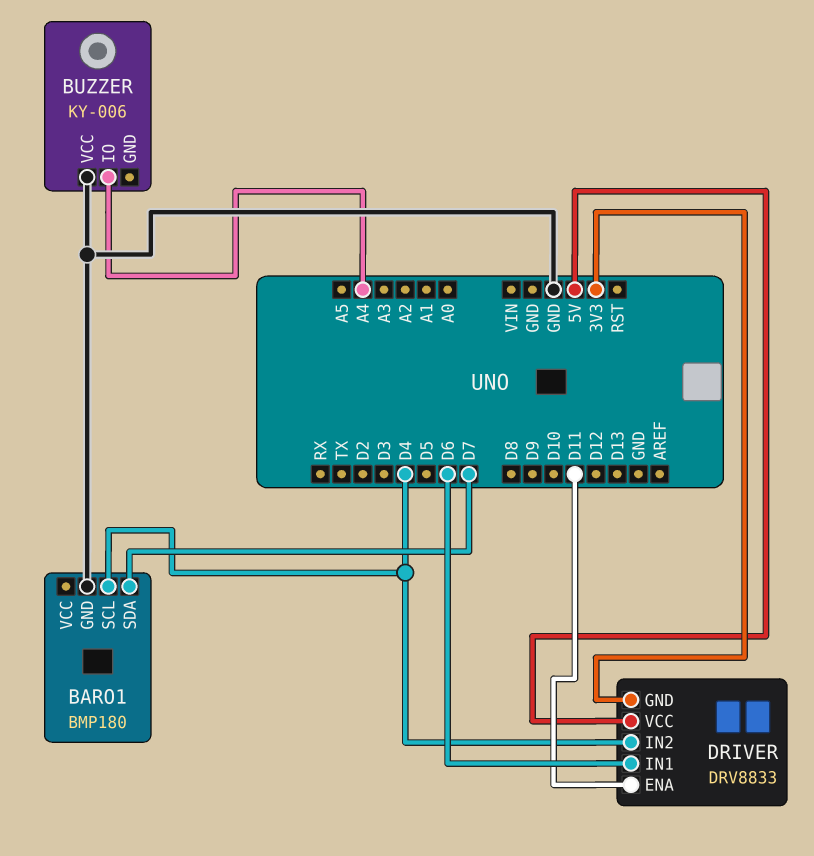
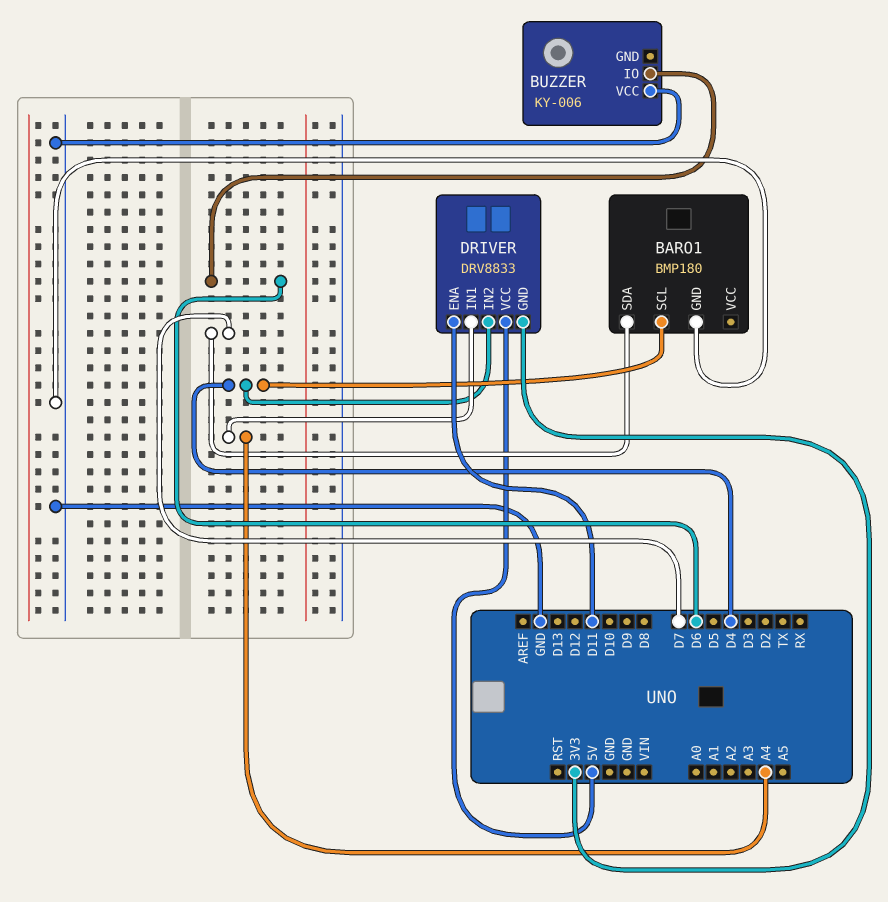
BUZZER pin IO: A4 -> D6
DRIVER pin IN1: D6 -> A4

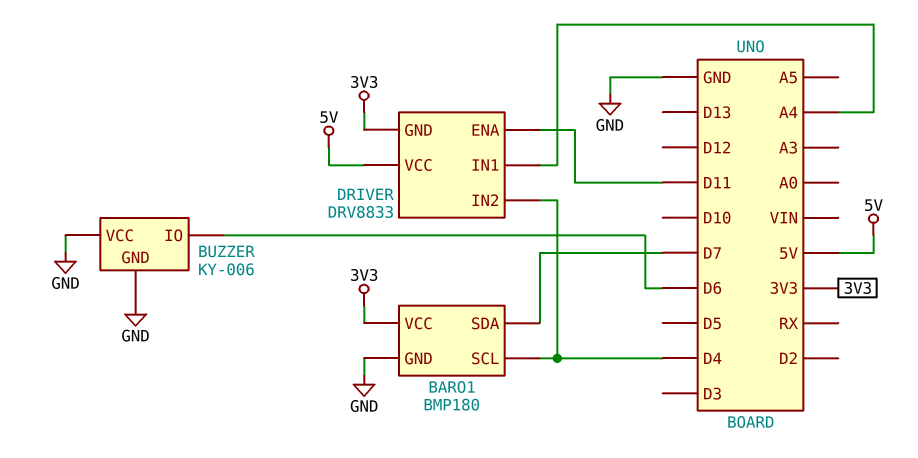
BARO1 pin VCC: none -> 3V3
BUZZER pin GND: none -> GND

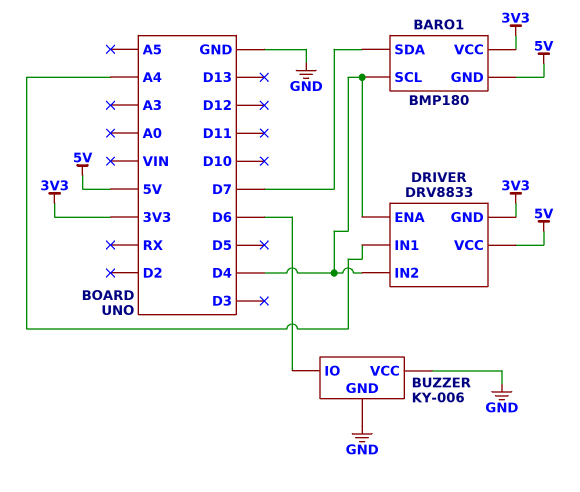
BARO1 pin GND: GND -> 5V
DRIVER pin ENA: D11 -> D4

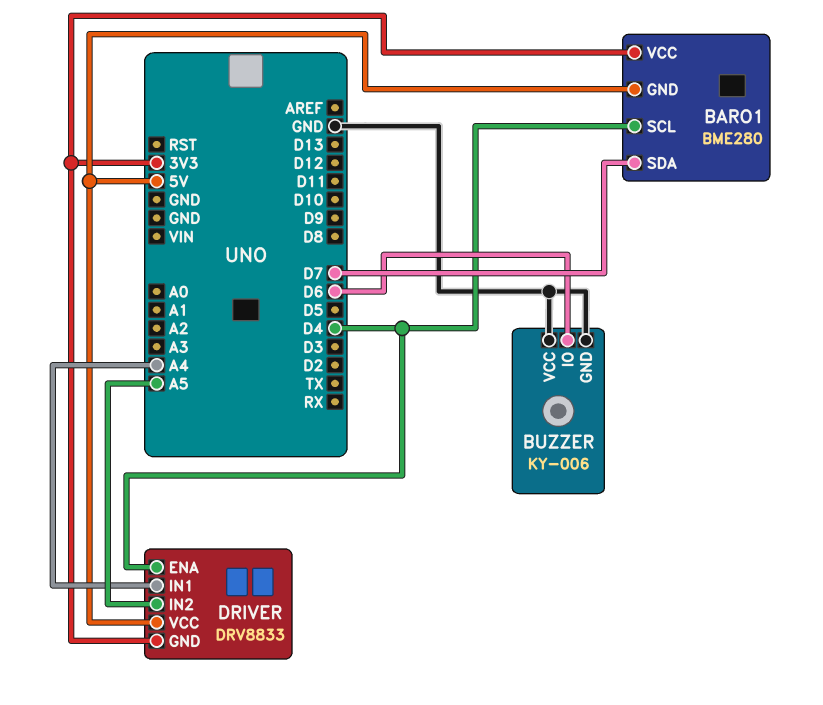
BARO1: BMP180 -> BME280
DRIVER pin IN2: D4 -> A5

